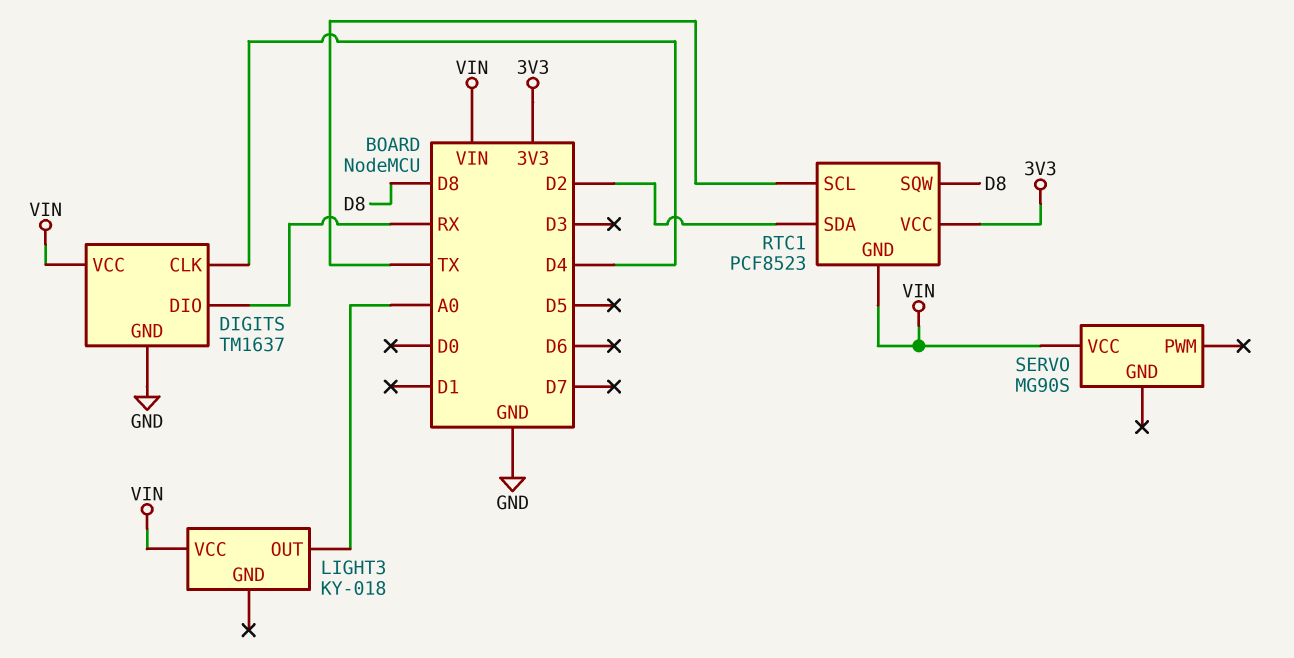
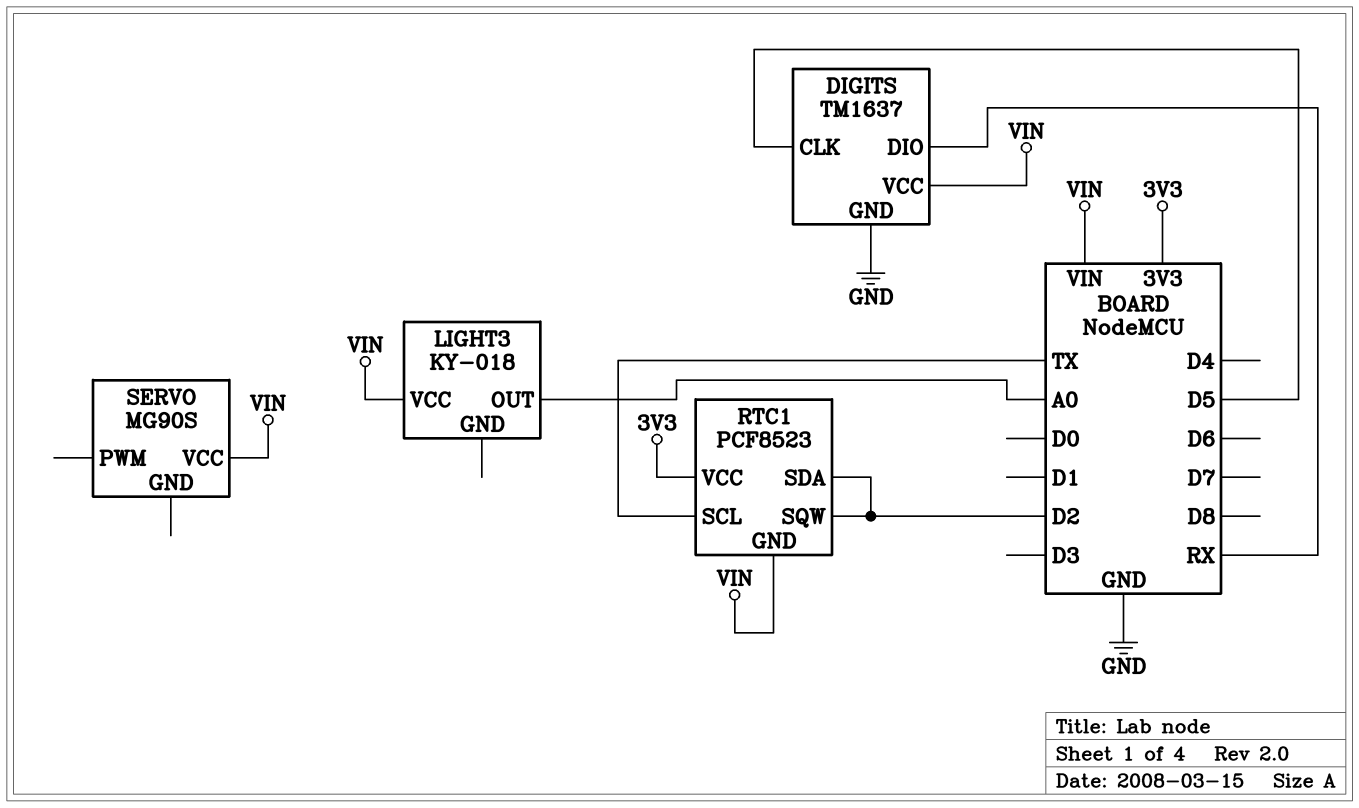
DIGITS pin CLK: D4 -> D5
RTC1 pin SQW: D8 -> D2

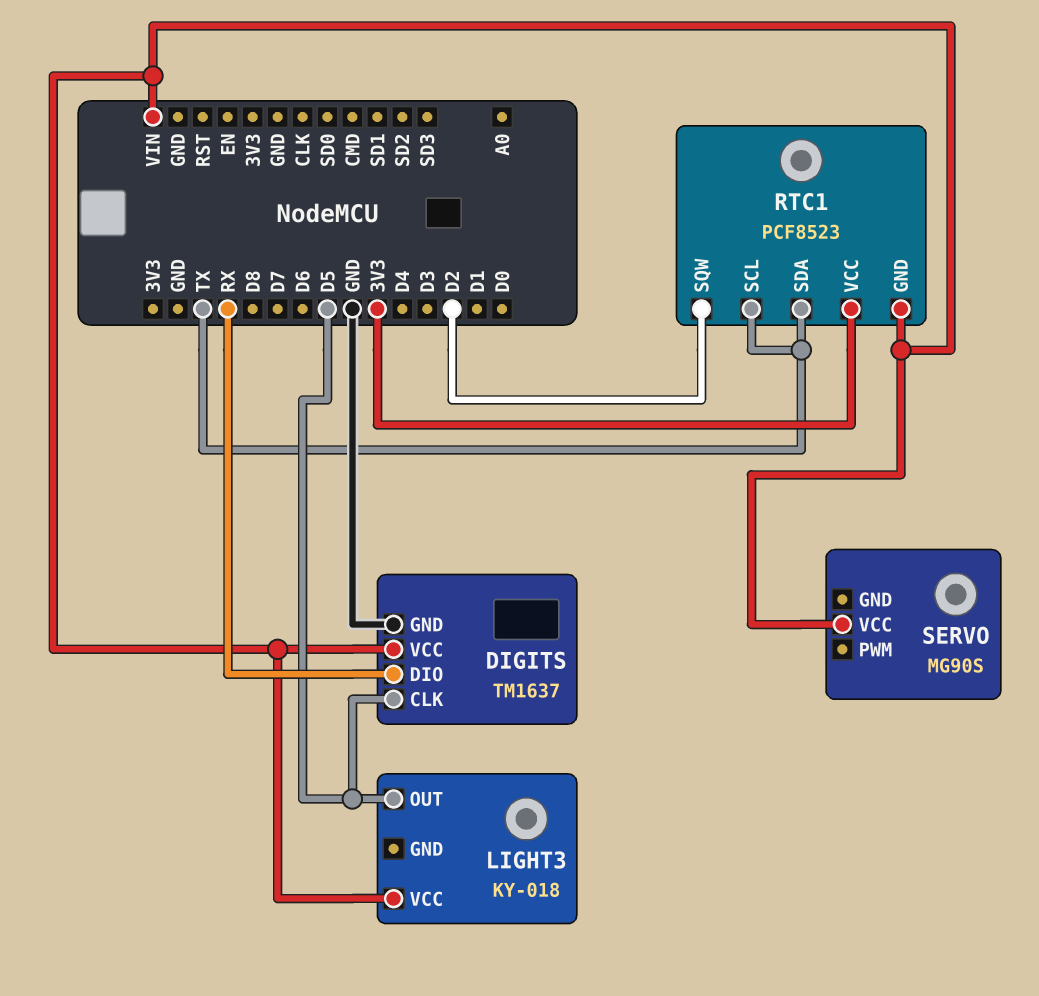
LIGHT3 pin OUT: A0 -> D5
RTC1 pin SDA: D2 -> TX

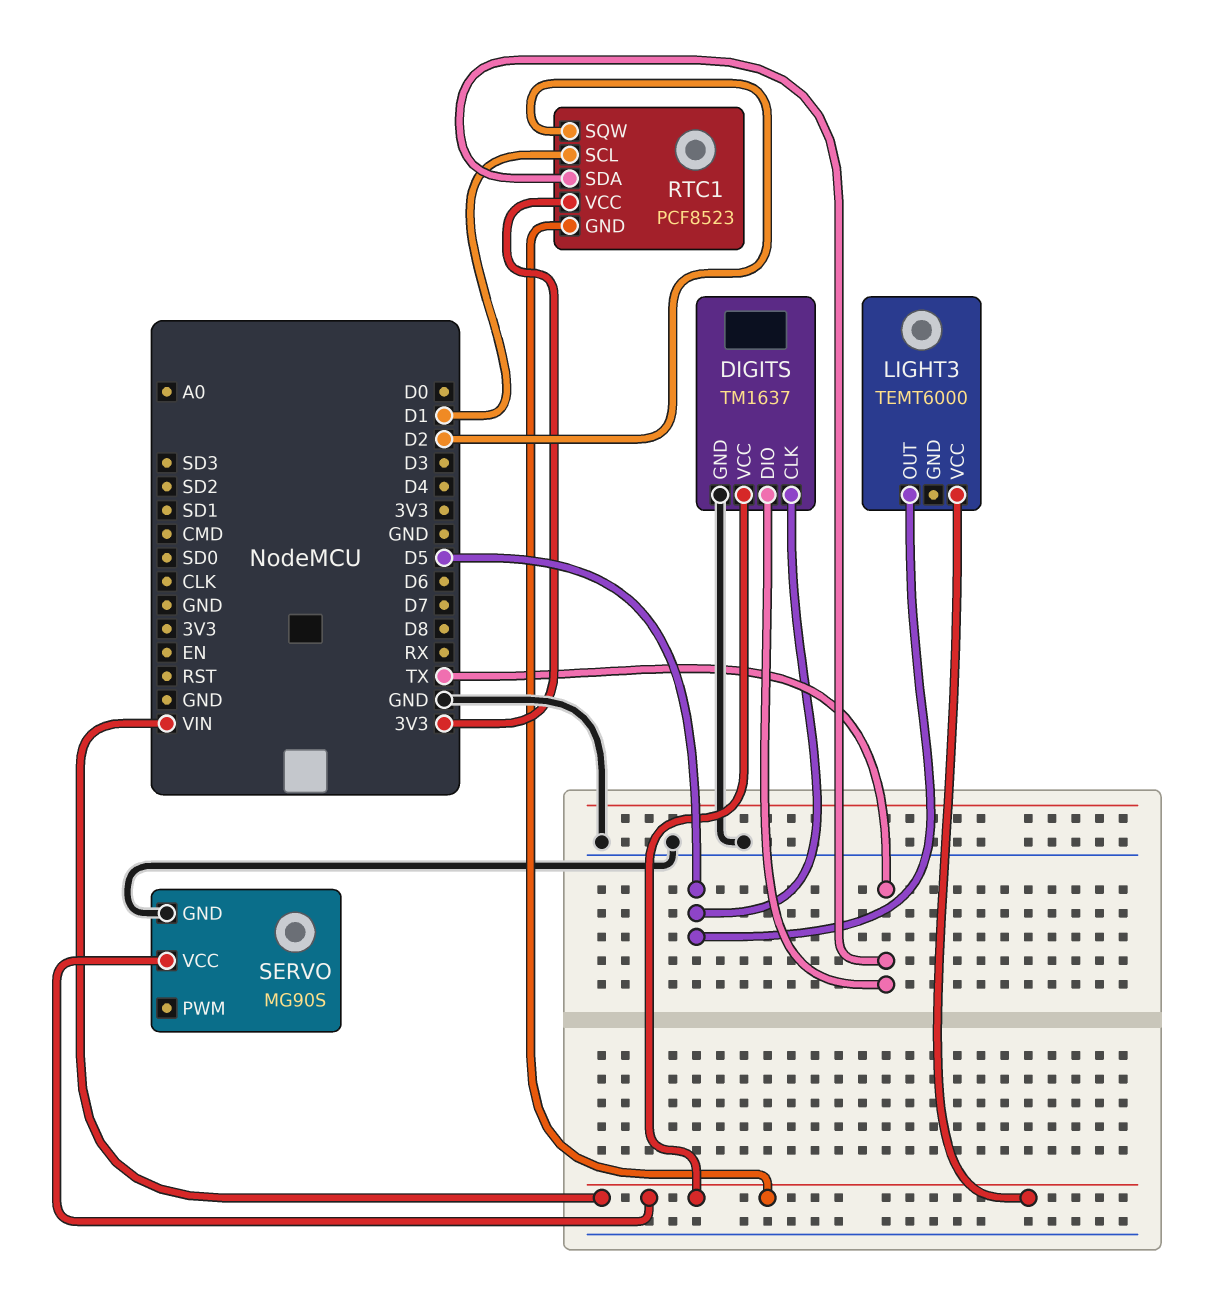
DIGITS pin DIO: RX -> TX
LIGHT3: KY-018 -> TEMT6000
RTC1 pin SCL: TX -> D1
SERVO pin GND: none -> GND

